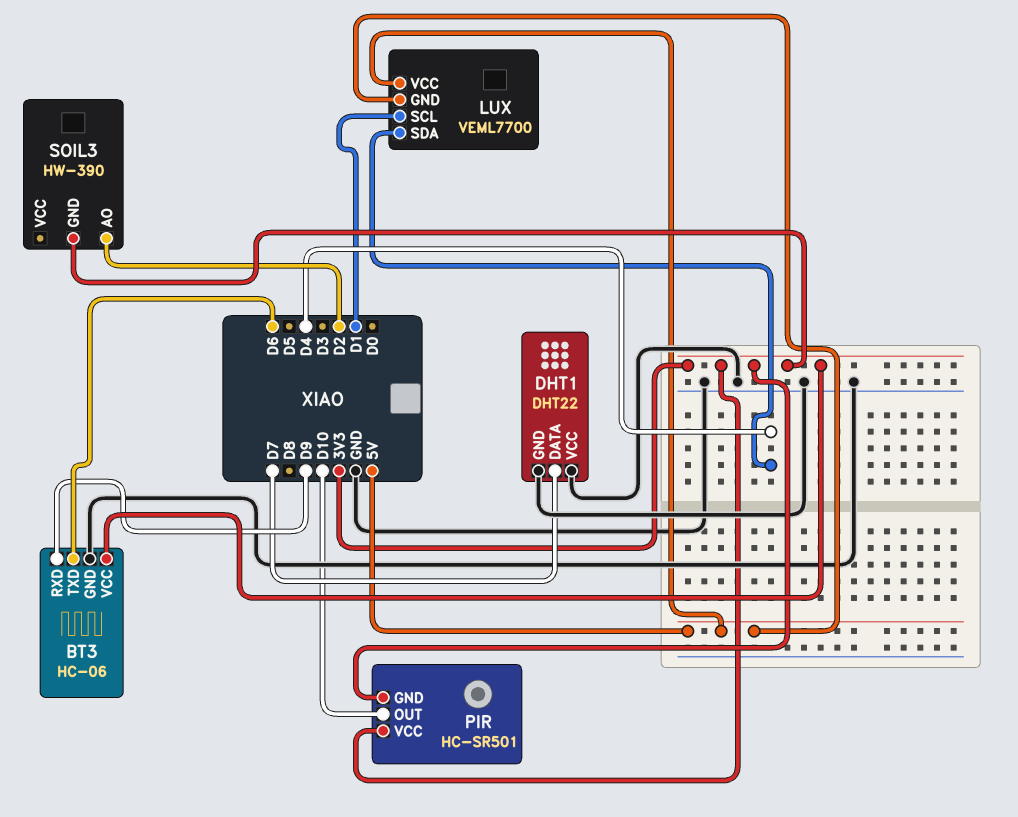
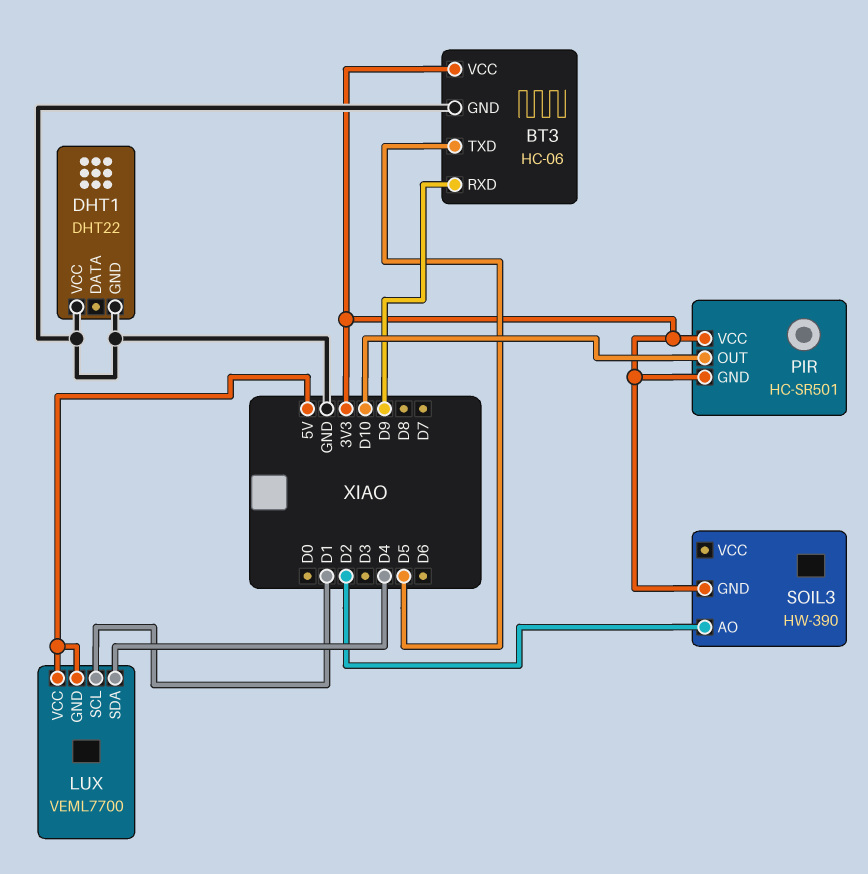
BT3 pin TXD: D6 -> D5
DHT1 pin DATA: D7 -> none

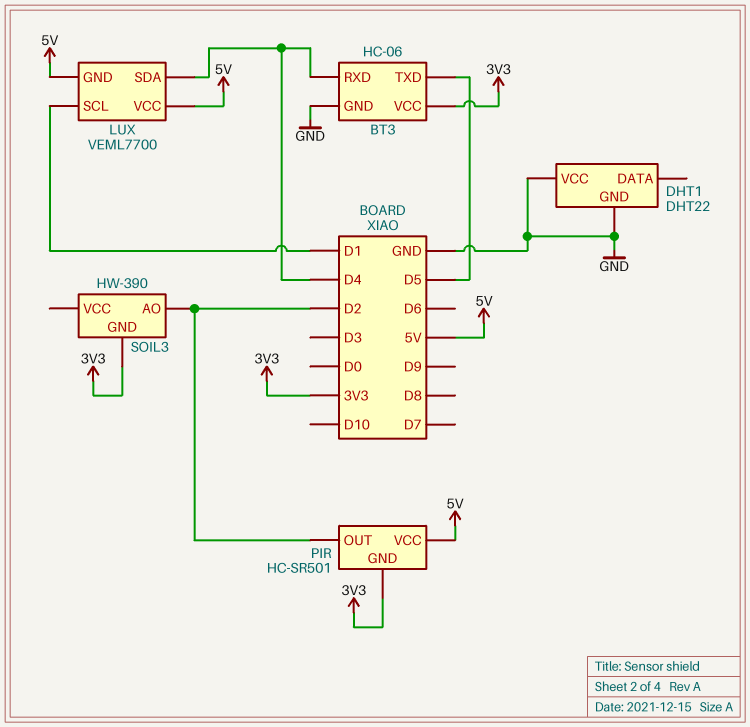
BT3 pin RXD: D9 -> D4
PIR pin OUT: D10 -> D2
PIR pin VCC: 3V3 -> 5V

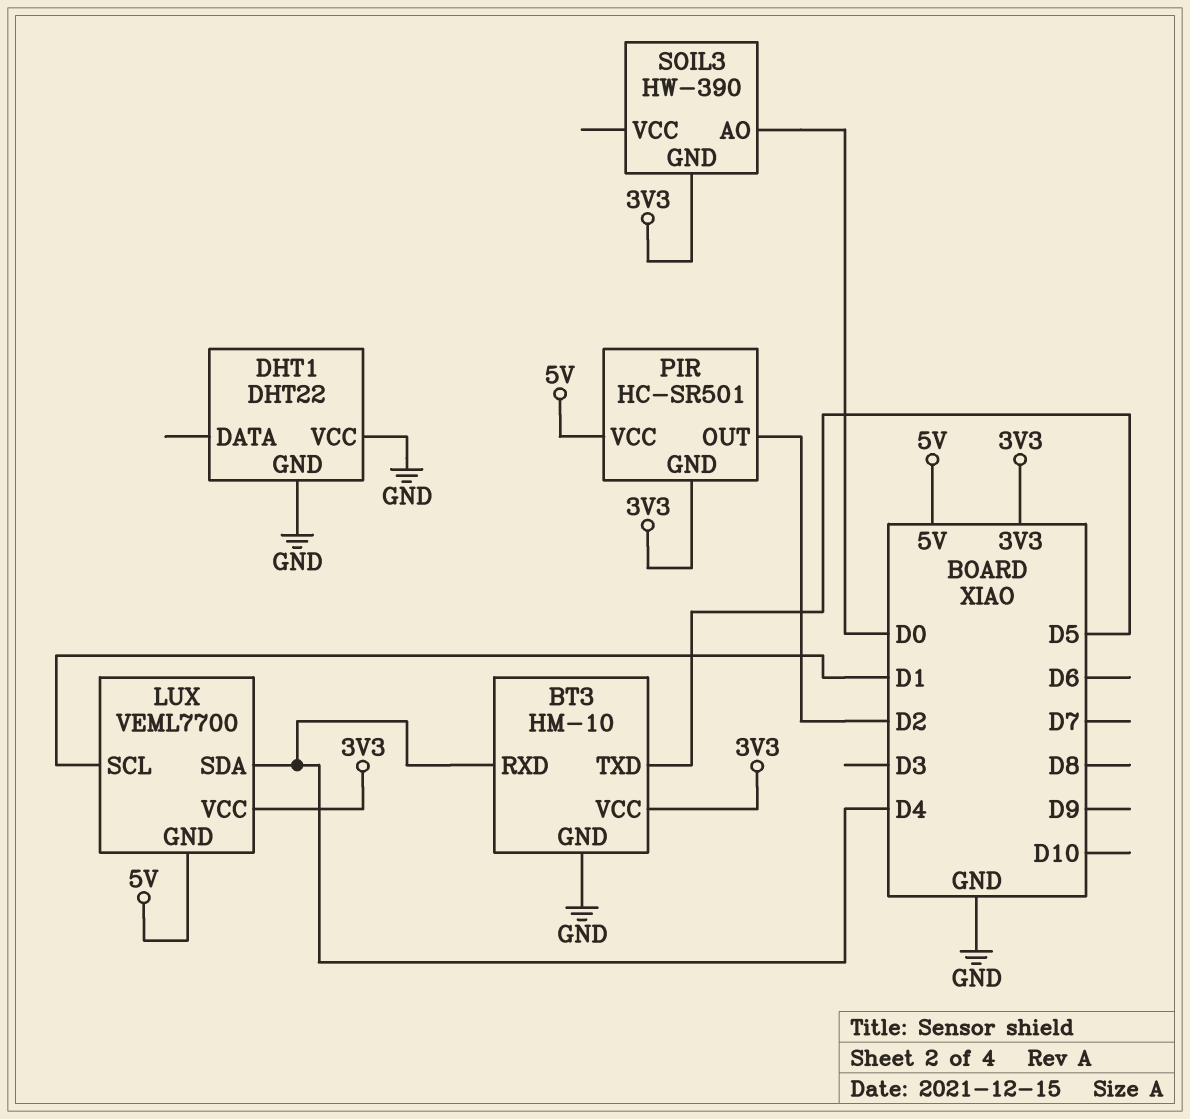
BT3: HC-06 -> HM-10
LUX pin VCC: 5V -> 3V3
SOIL3 pin AO: D2 -> D0

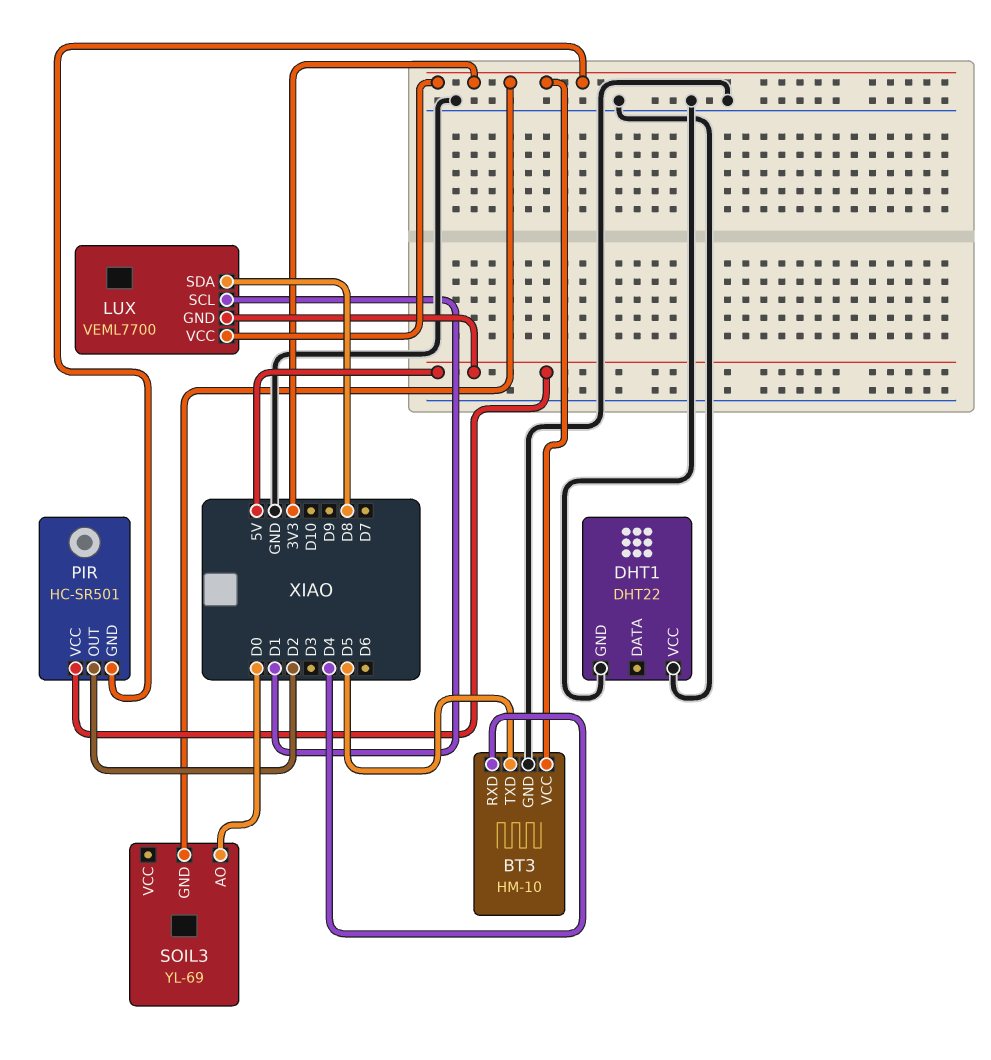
LUX pin SDA: D4 -> D8
SOIL3: HW-390 -> YL-69

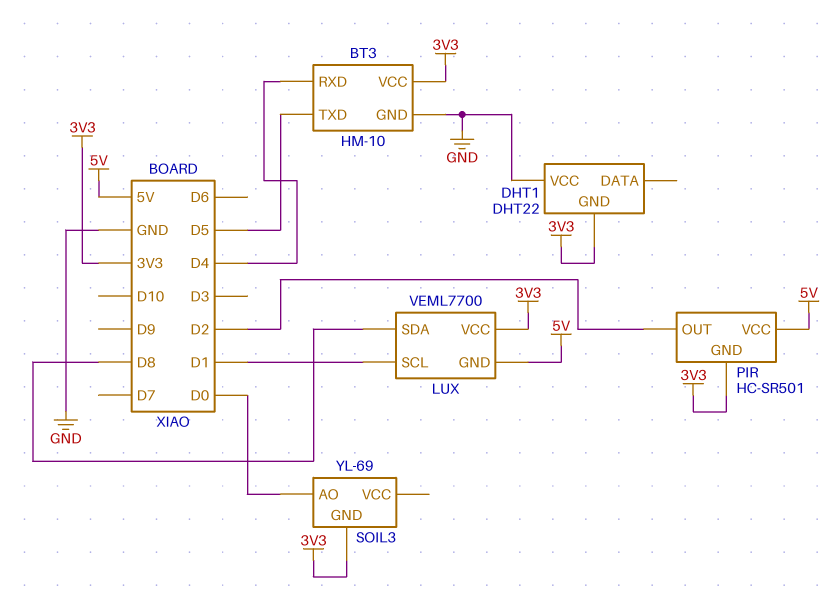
DHT1 pin GND: GND -> 3V3

